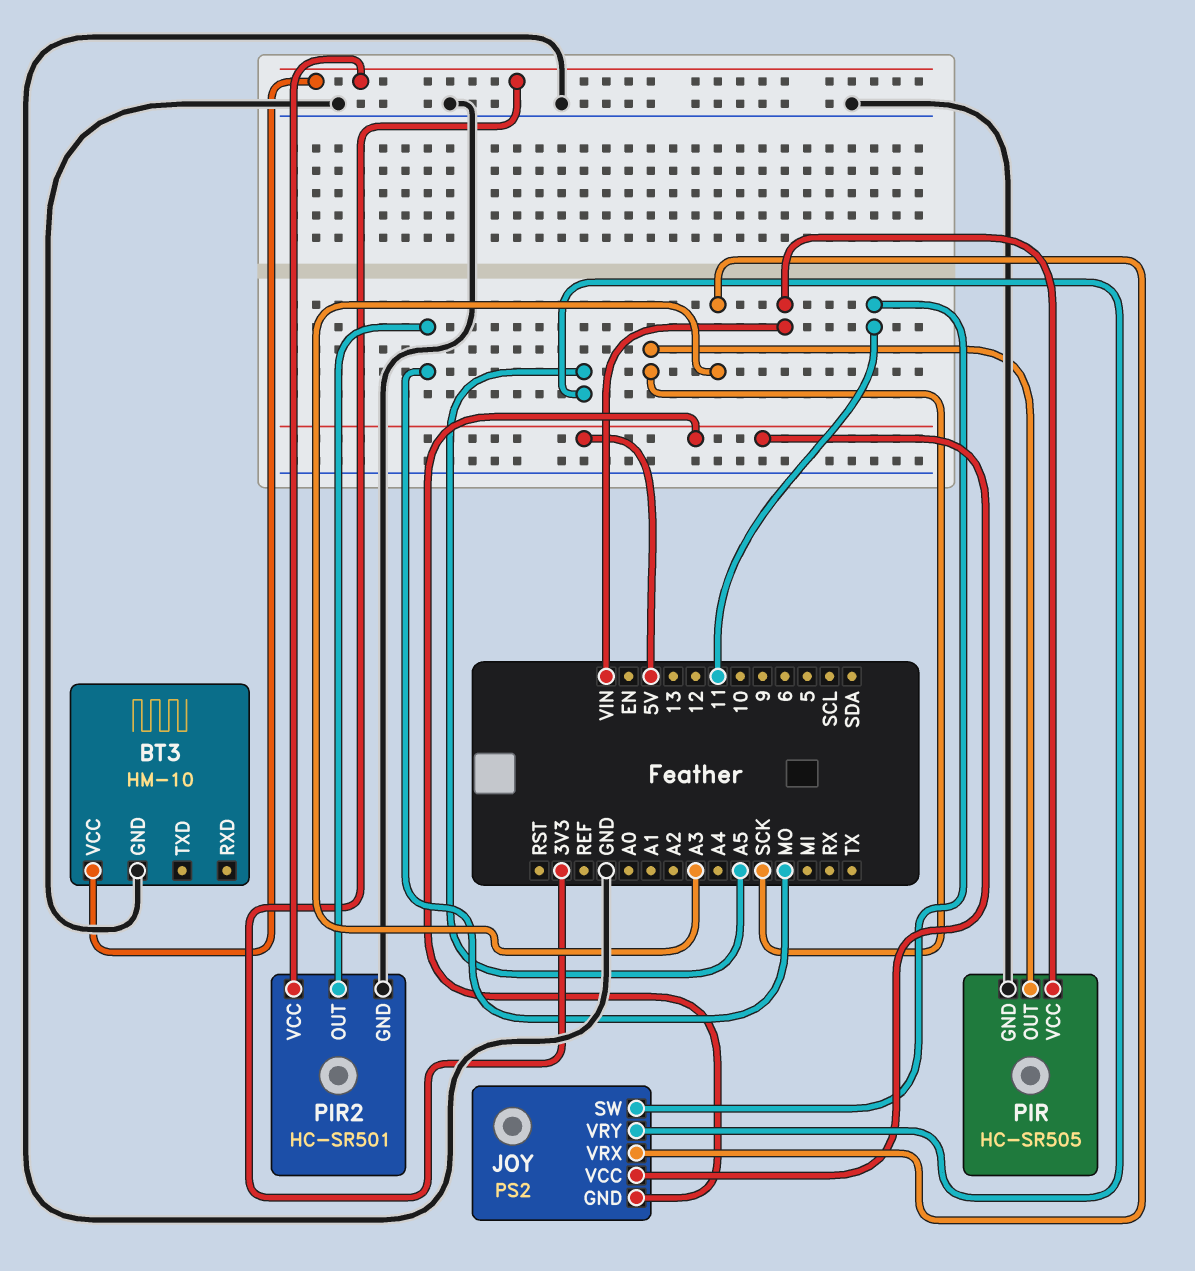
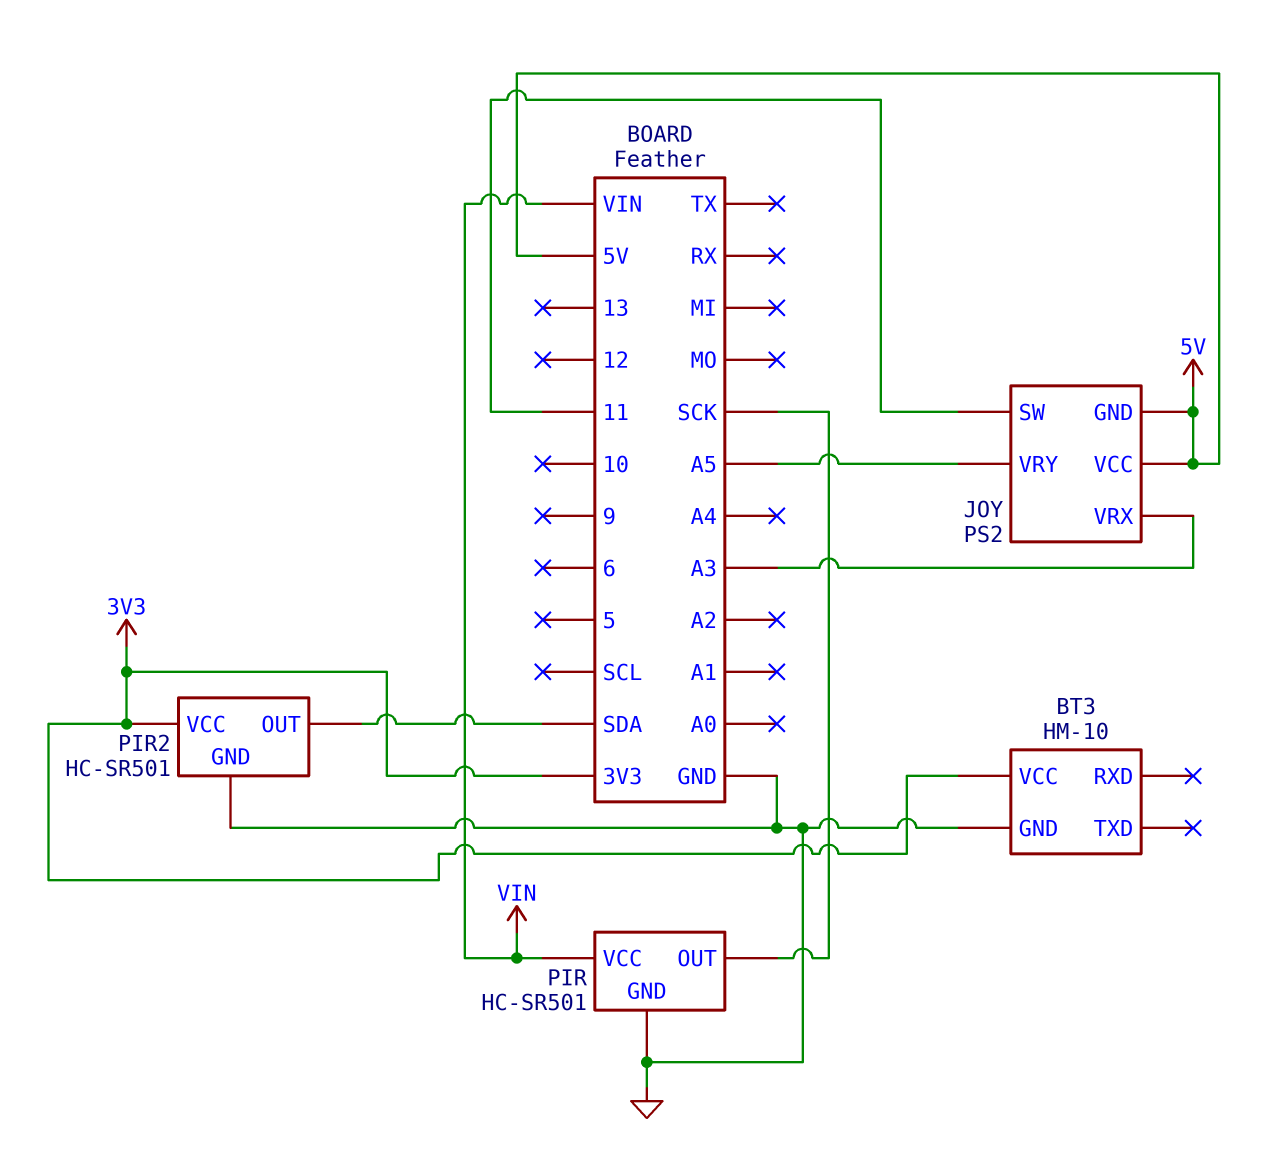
PIR: HC-SR505 -> HC-SR501
PIR2 pin OUT: MO -> SDA

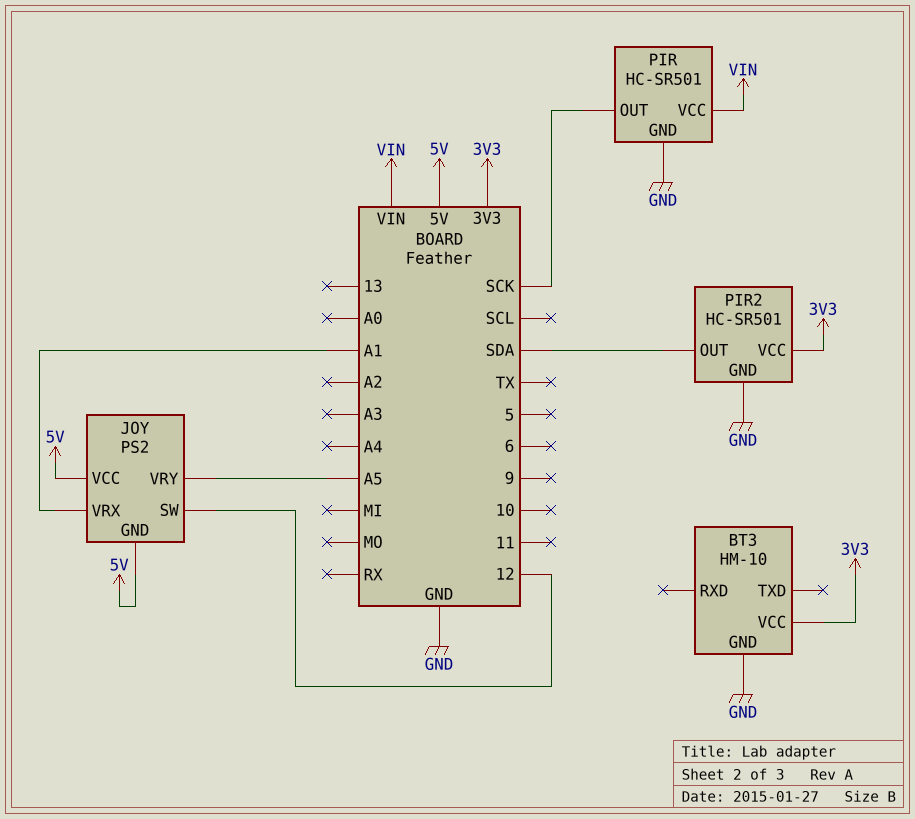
JOY pin SW: 11 -> 12
JOY pin VRX: A3 -> A1

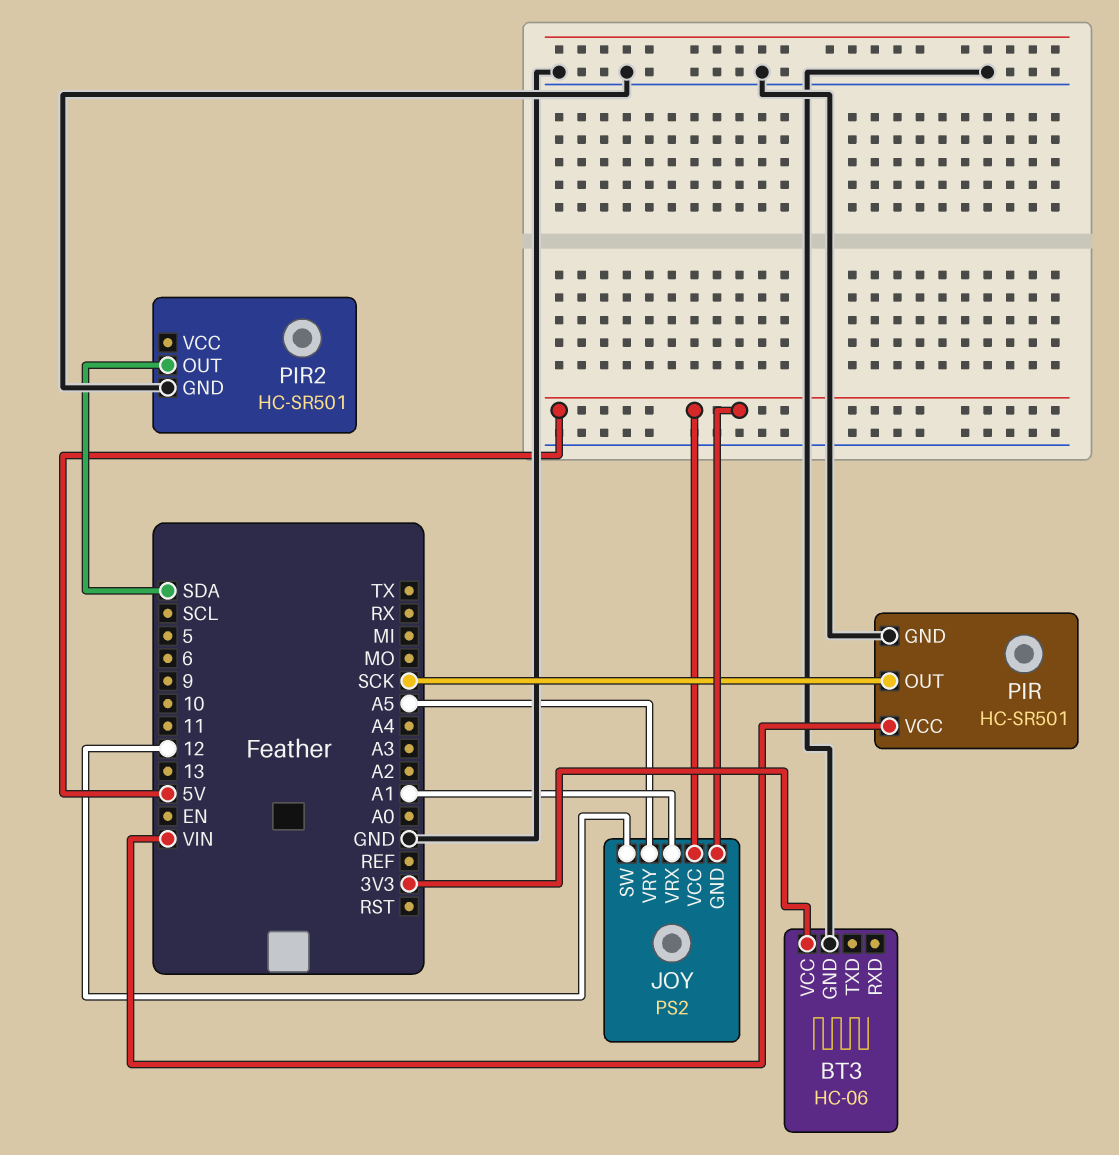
BT3: HM-10 -> HC-06
PIR2 pin VCC: 3V3 -> none

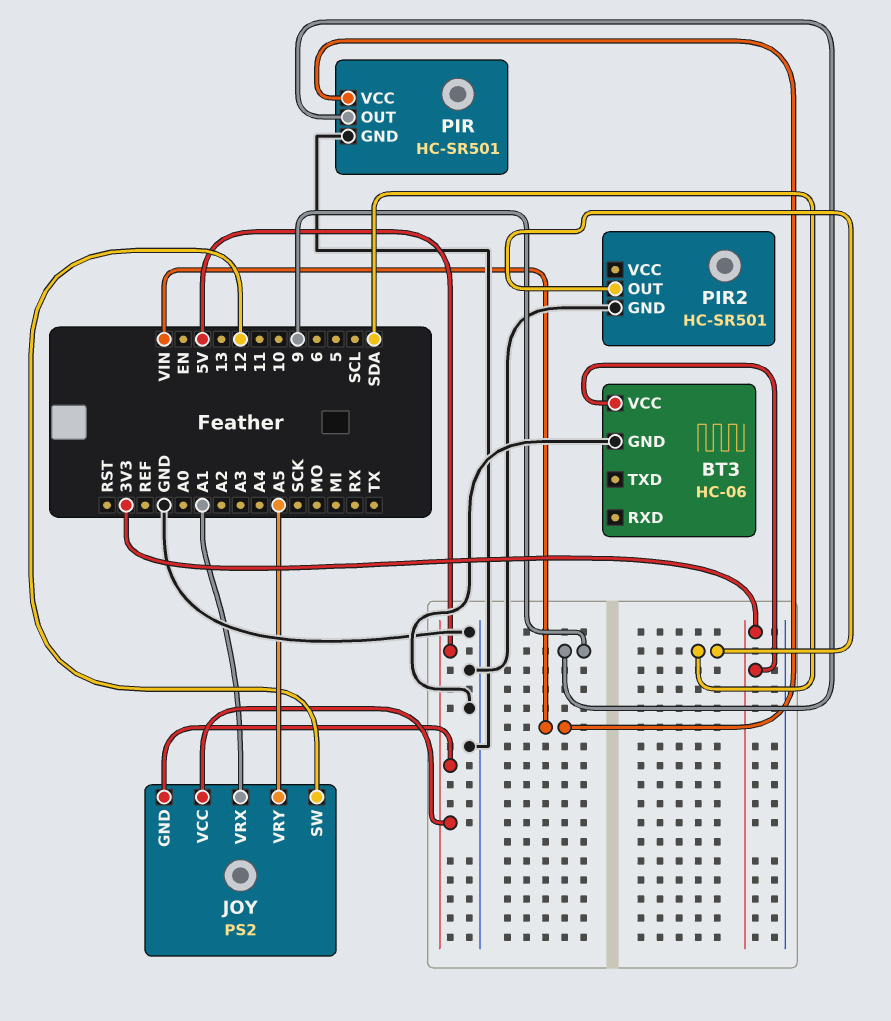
PIR pin OUT: SCK -> 9

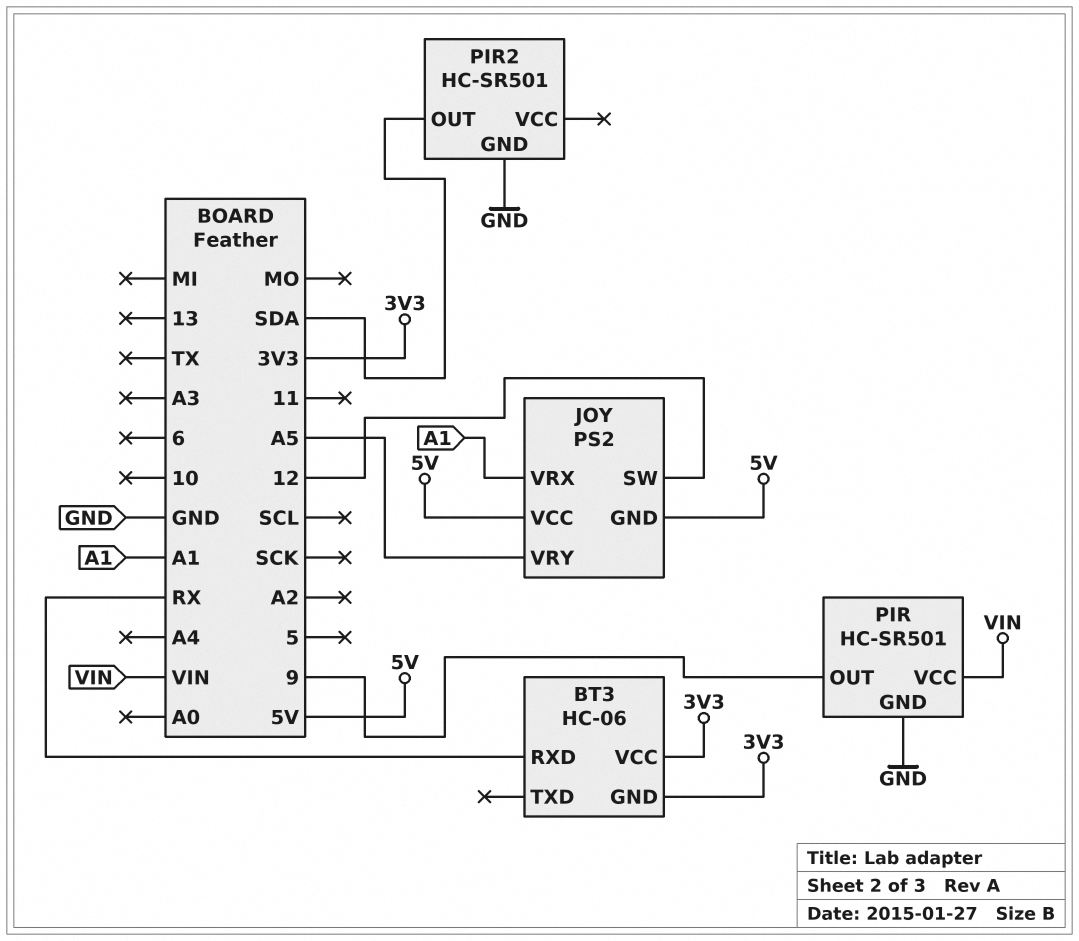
BT3 pin GND: GND -> 3V3
BT3 pin RXD: none -> RX

